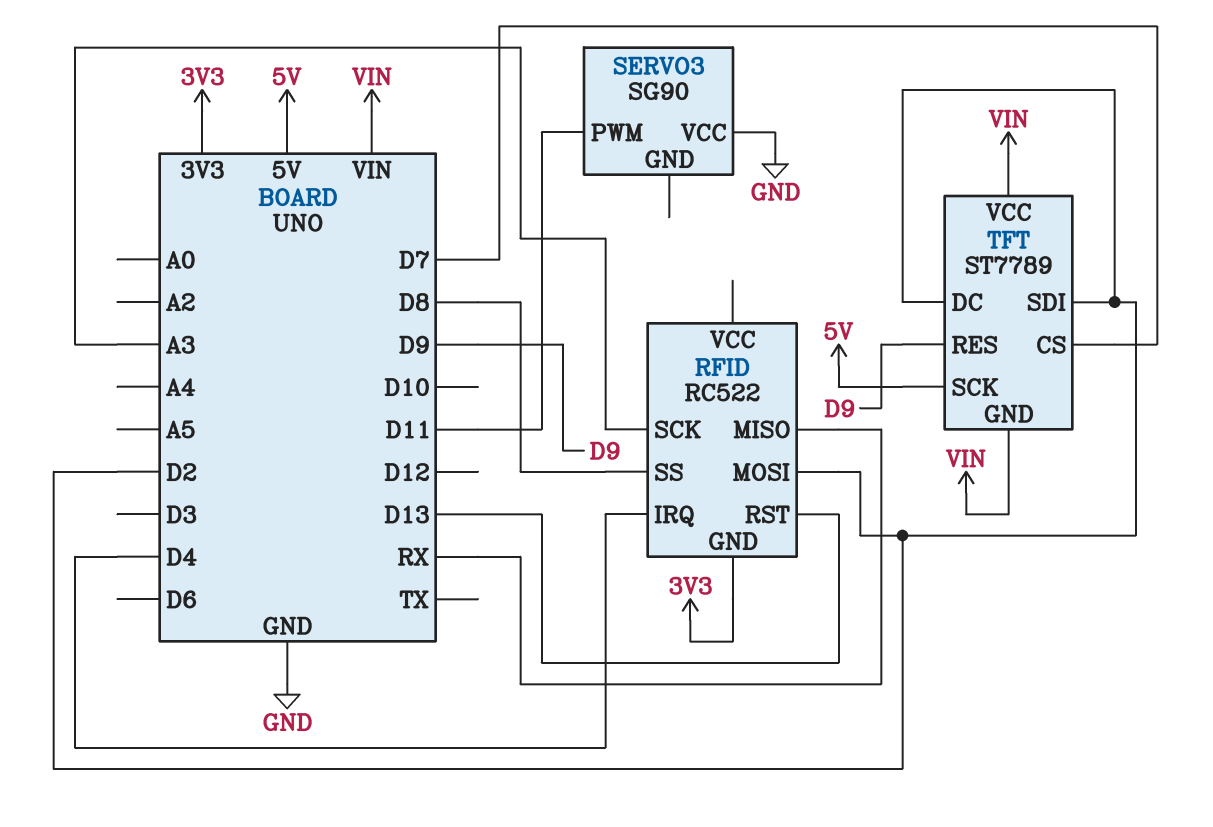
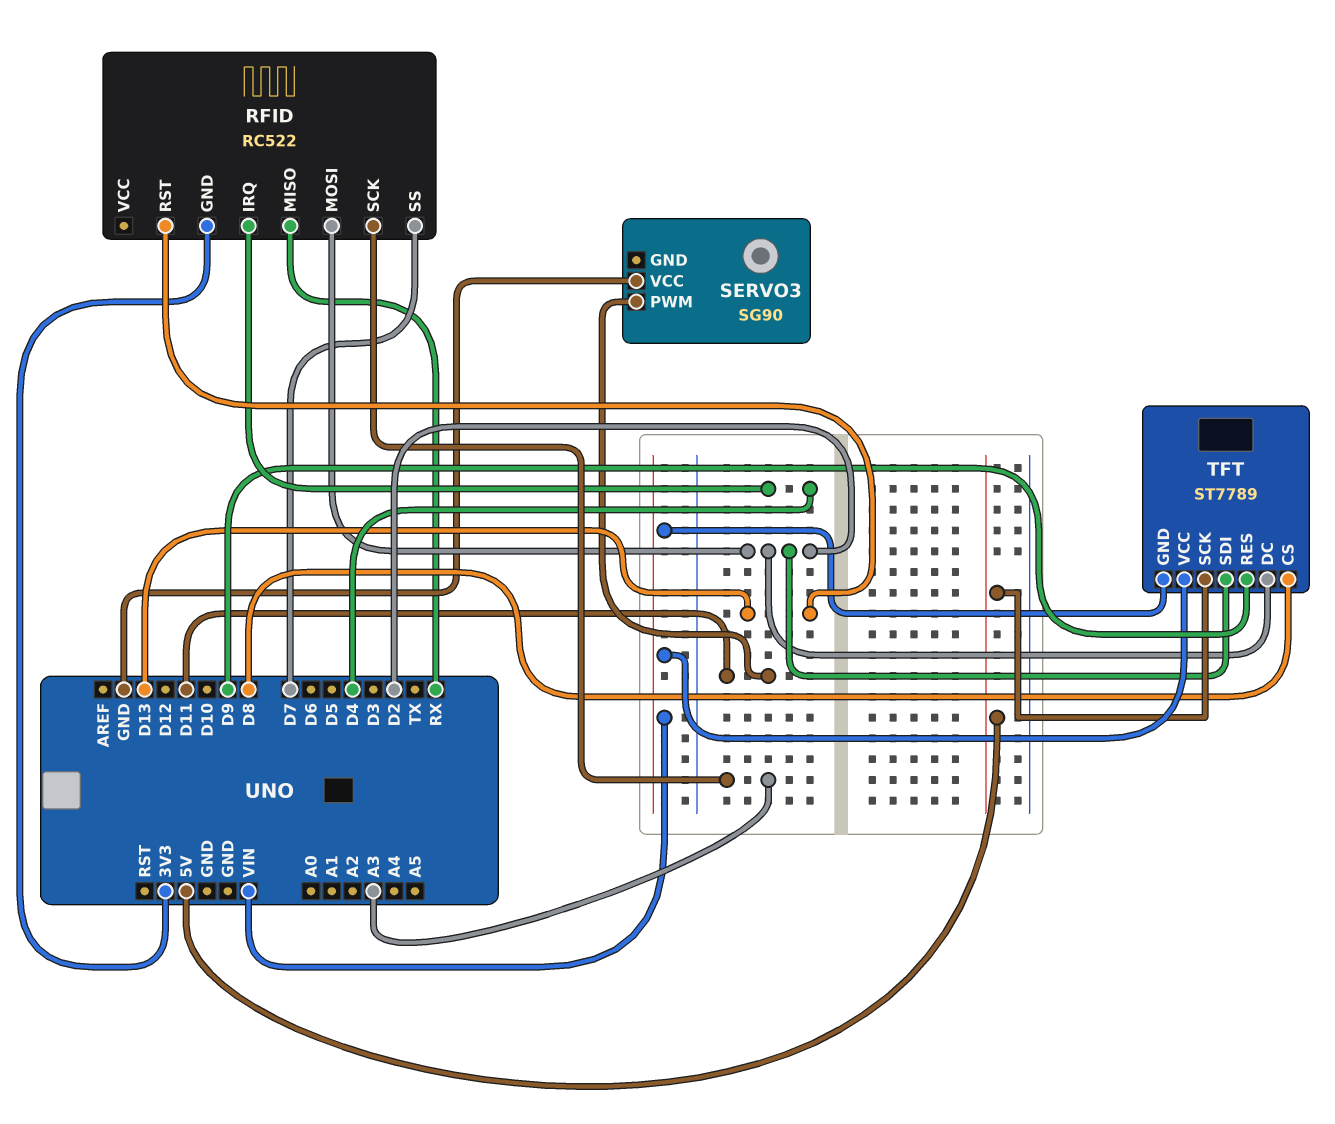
RFID pin SS: D8 -> D7
TFT pin CS: D7 -> D8

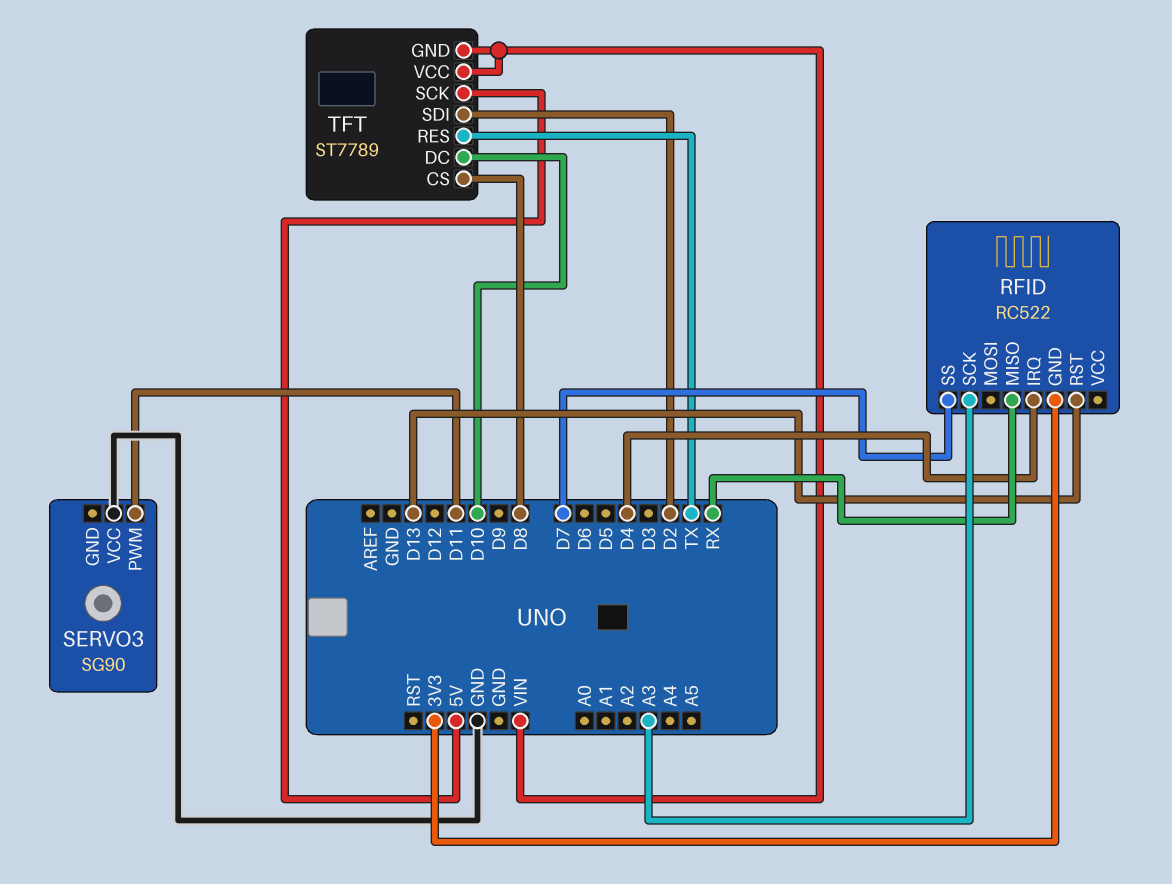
RFID pin MOSI: D2 -> none
TFT pin DC: D2 -> D10
TFT pin RES: D9 -> TX

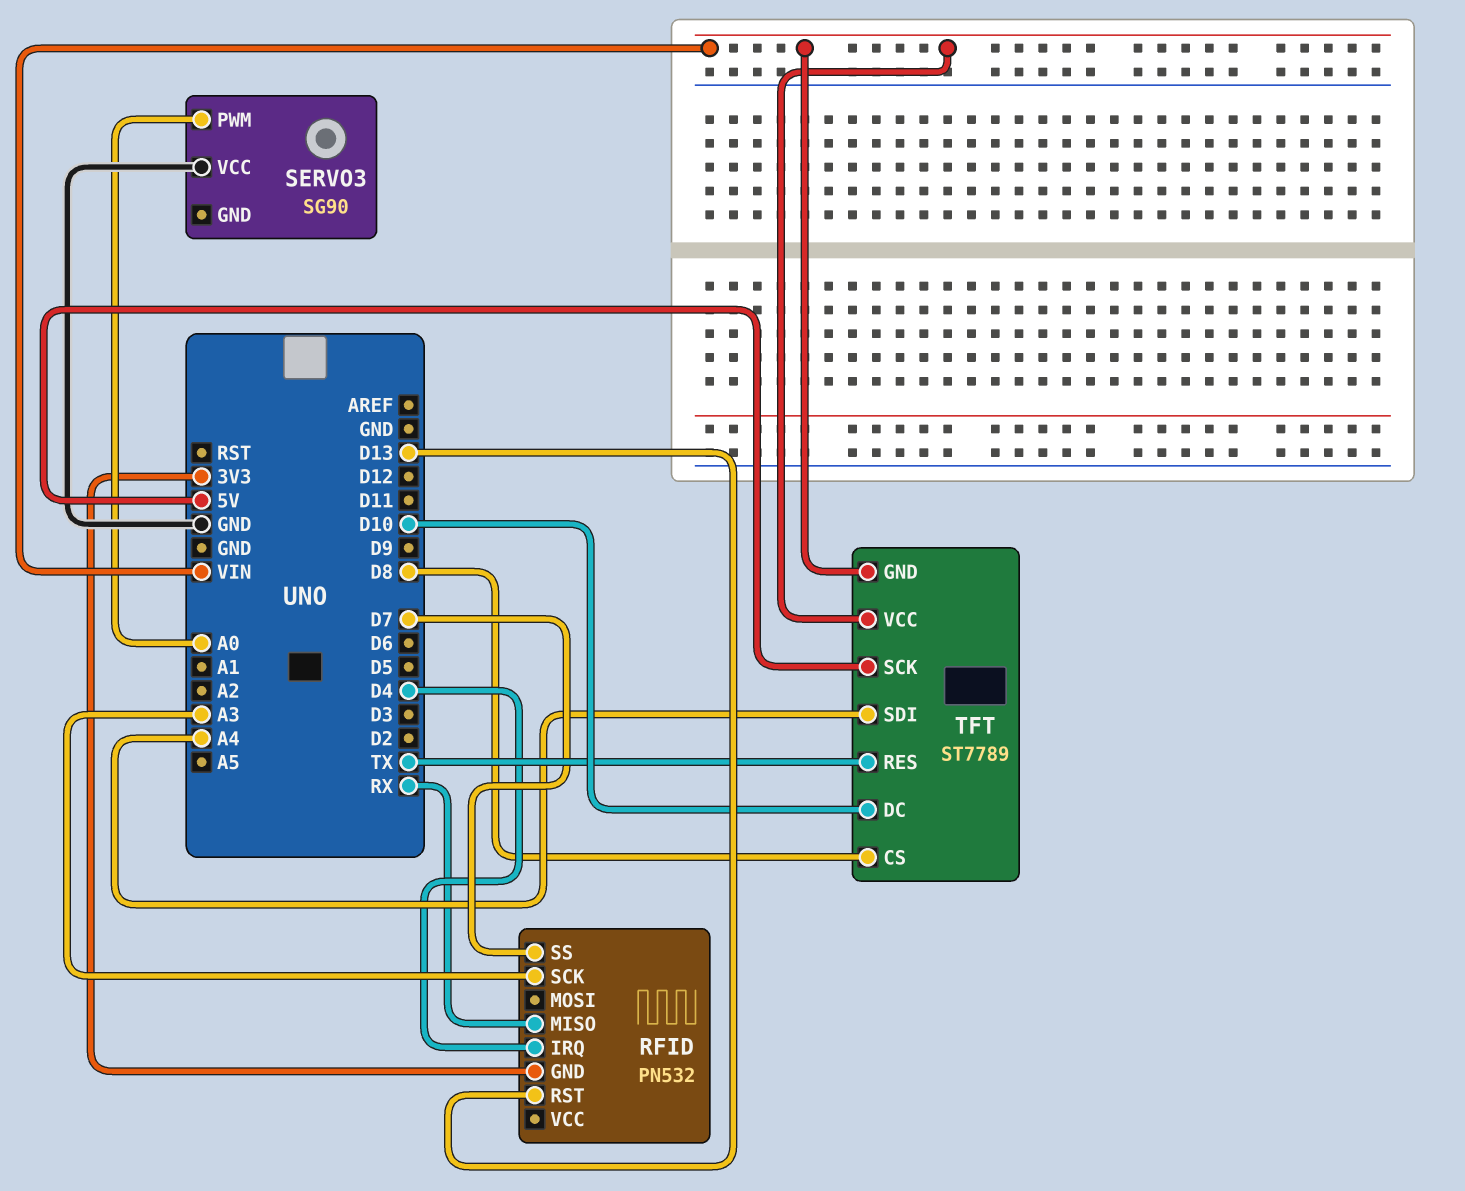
RFID: RC522 -> PN532
SERVO3 pin PWM: D11 -> A0
TFT pin SDI: D2 -> A4

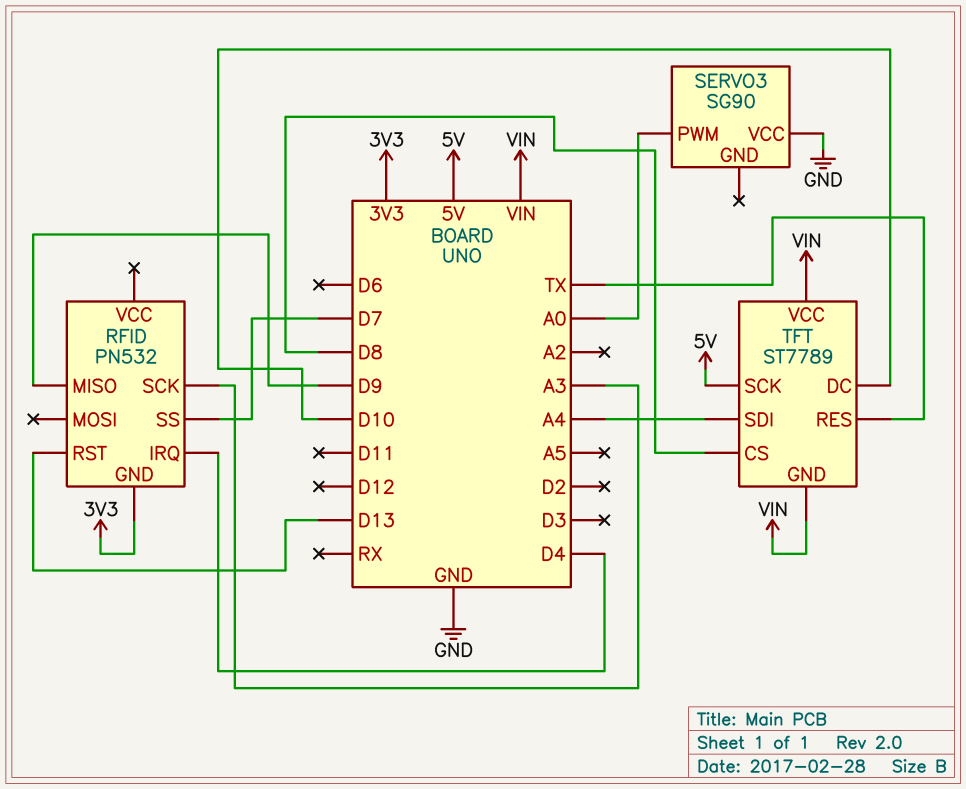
RFID pin MISO: RX -> D9

